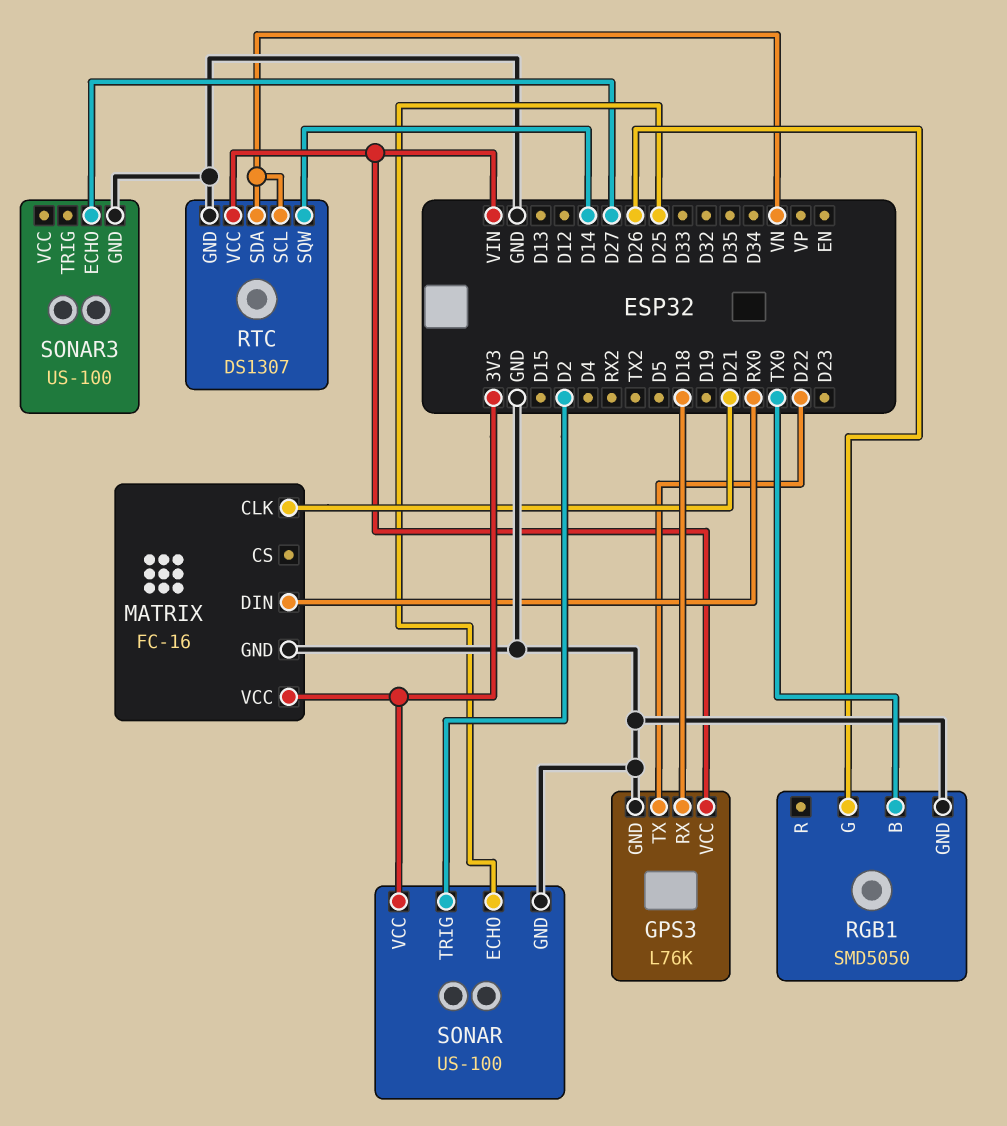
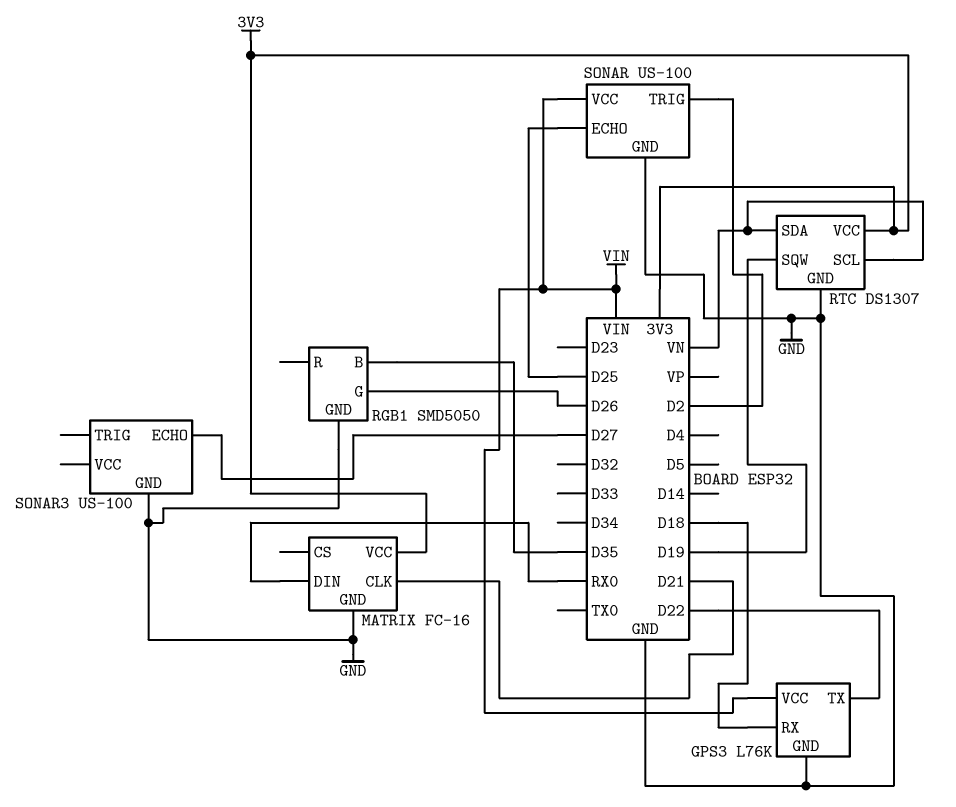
RGB1 pin B: TX0 -> D35
RTC pin SQW: D14 -> D19
RTC pin VCC: VIN -> 3V3
SONAR pin VCC: 3V3 -> VIN

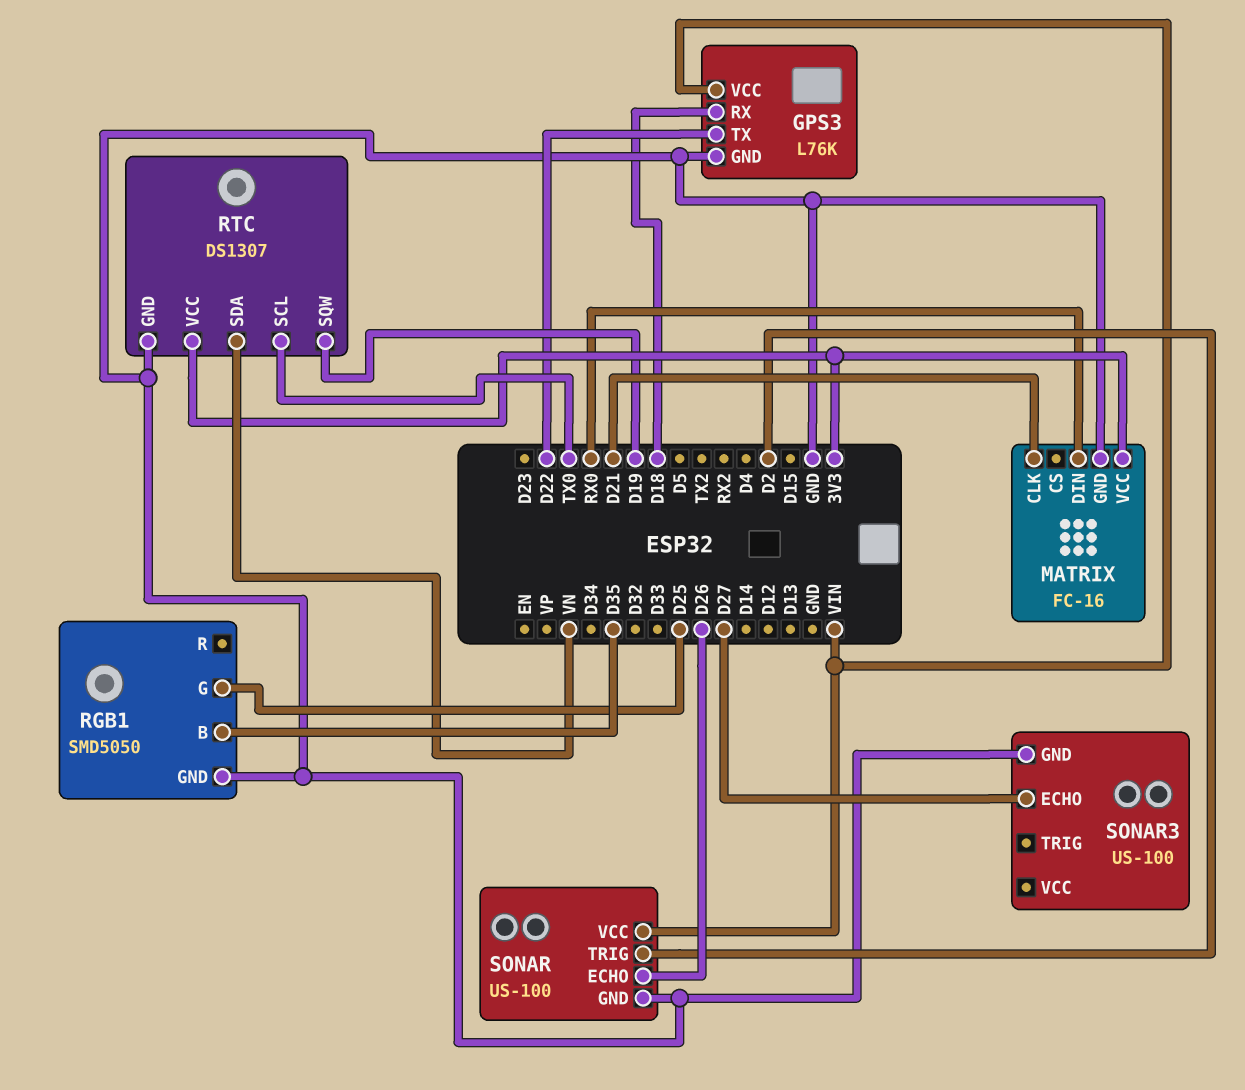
RGB1 pin G: D26 -> D25
RTC pin SCL: VN -> TX0
SONAR pin ECHO: D25 -> D26

